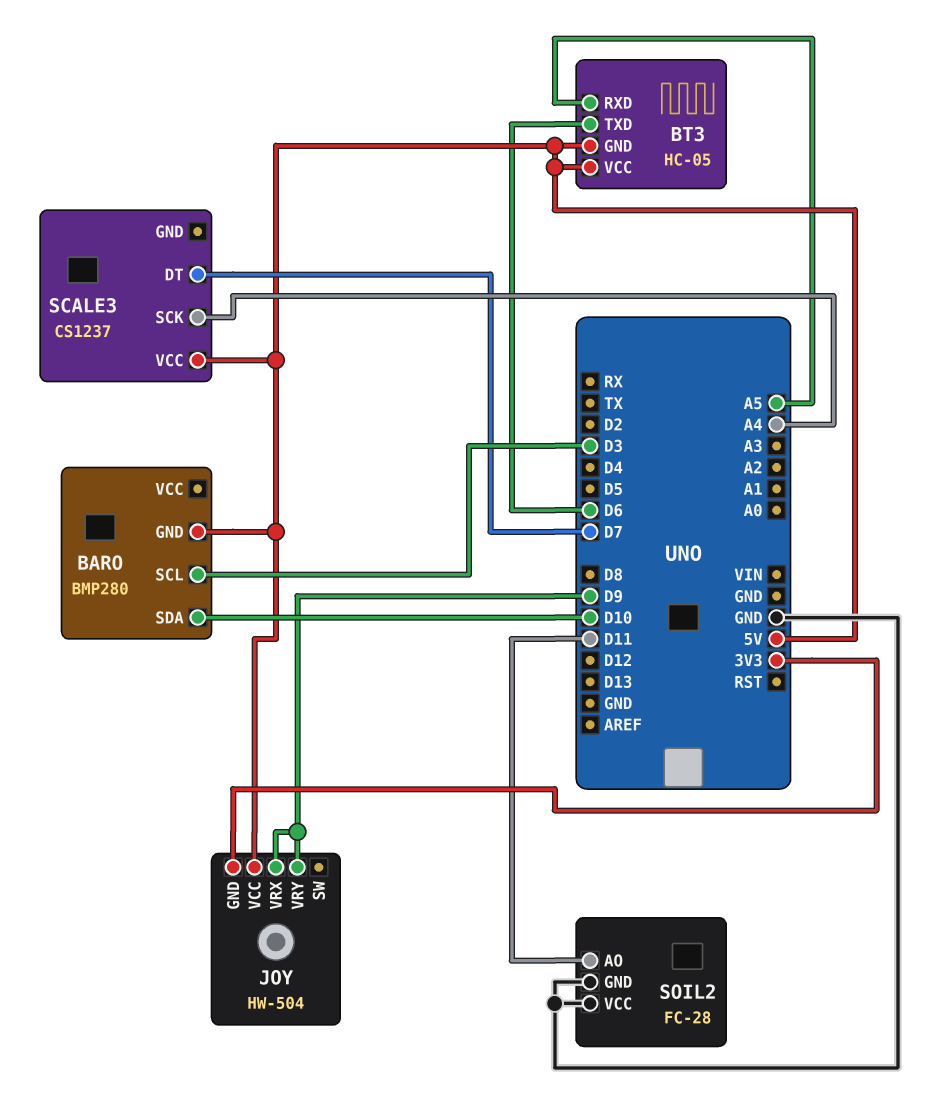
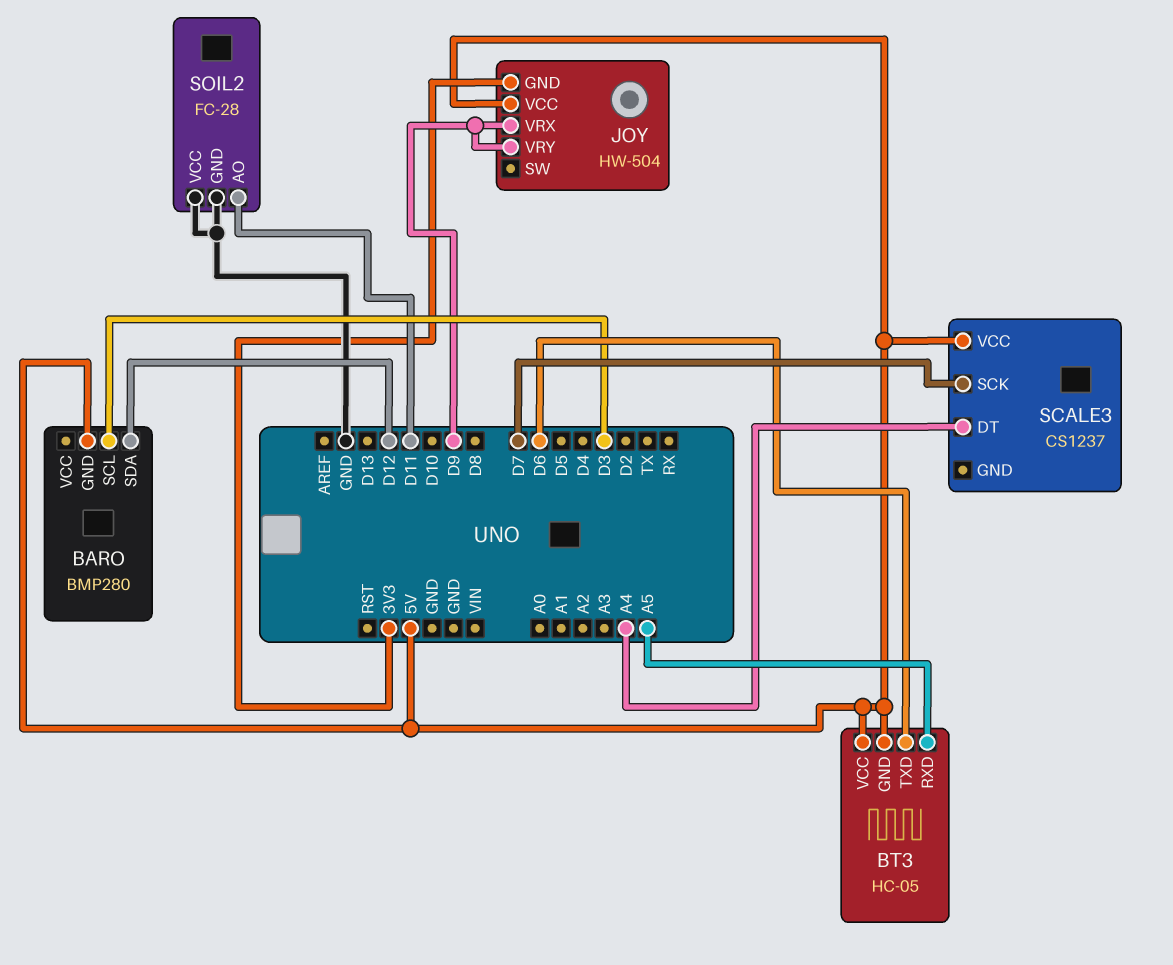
BARO pin SDA: D10 -> D12
SCALE3 pin DT: D7 -> A4
SCALE3 pin SCK: A4 -> D7

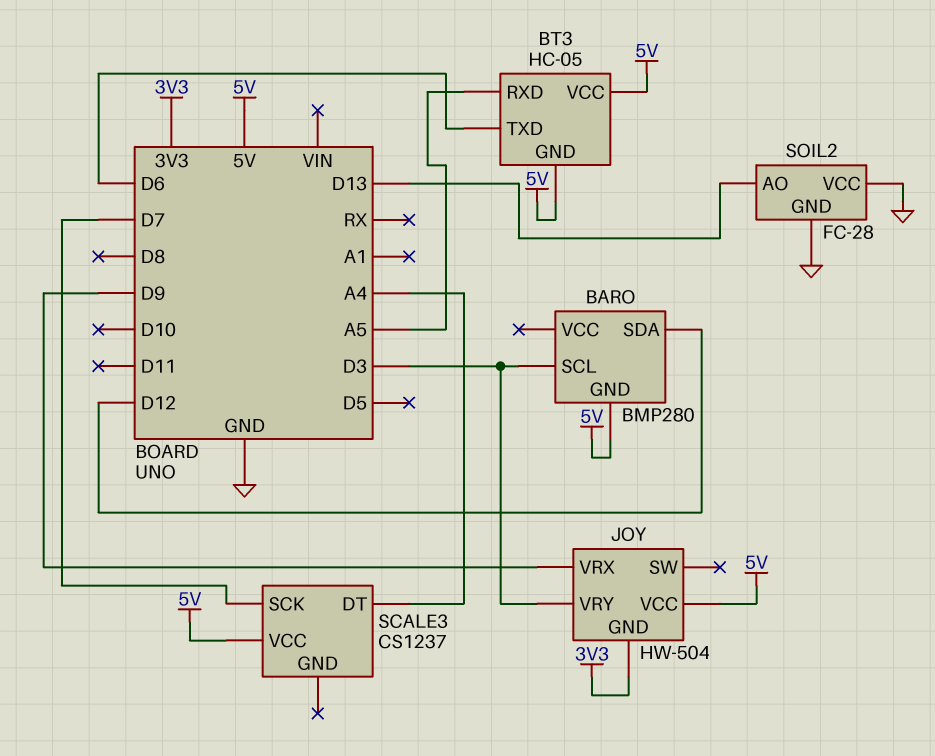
JOY pin VRY: D9 -> D3
SOIL2 pin AO: D11 -> D13

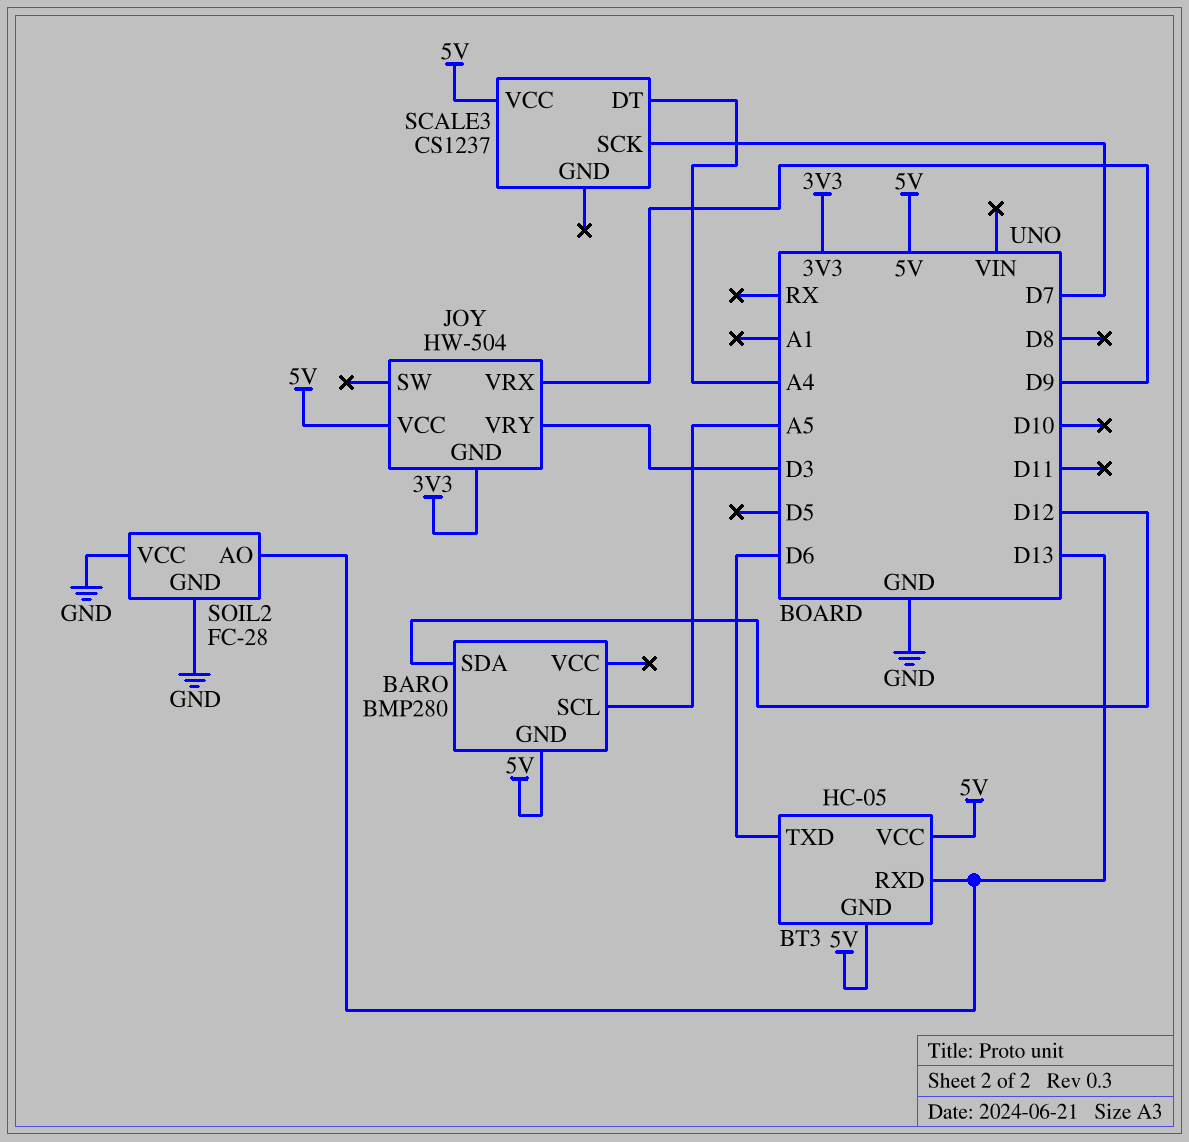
BARO pin SCL: D3 -> A5
BT3 pin RXD: A5 -> D13

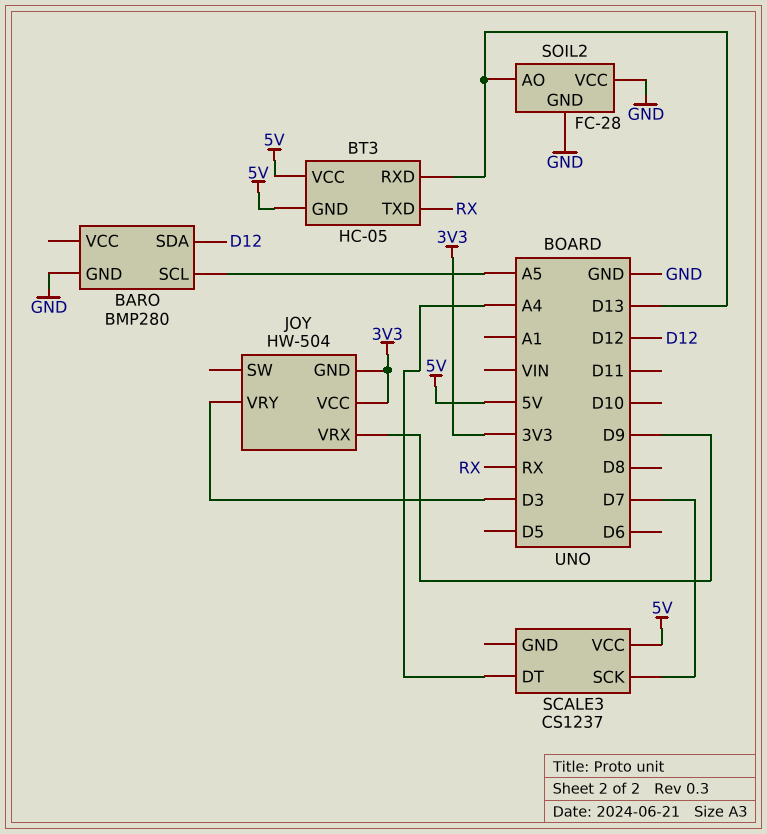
BARO pin GND: 5V -> GND
BT3 pin TXD: D6 -> RX
JOY pin VCC: 5V -> 3V3

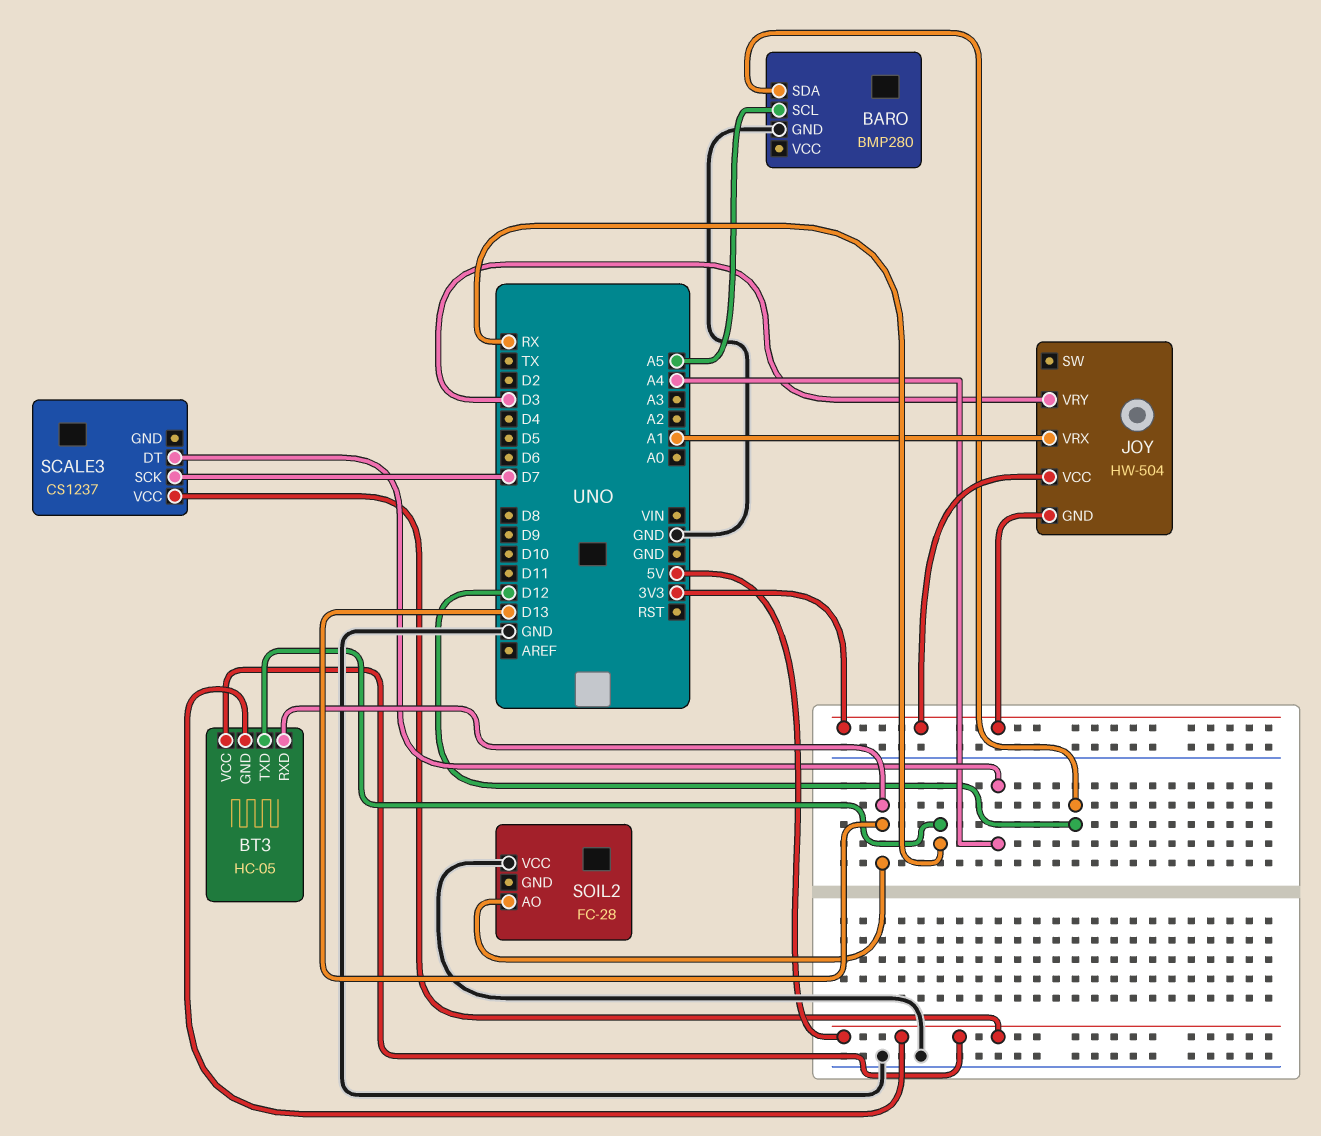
JOY pin VRX: D9 -> A1
SOIL2 pin GND: GND -> none

